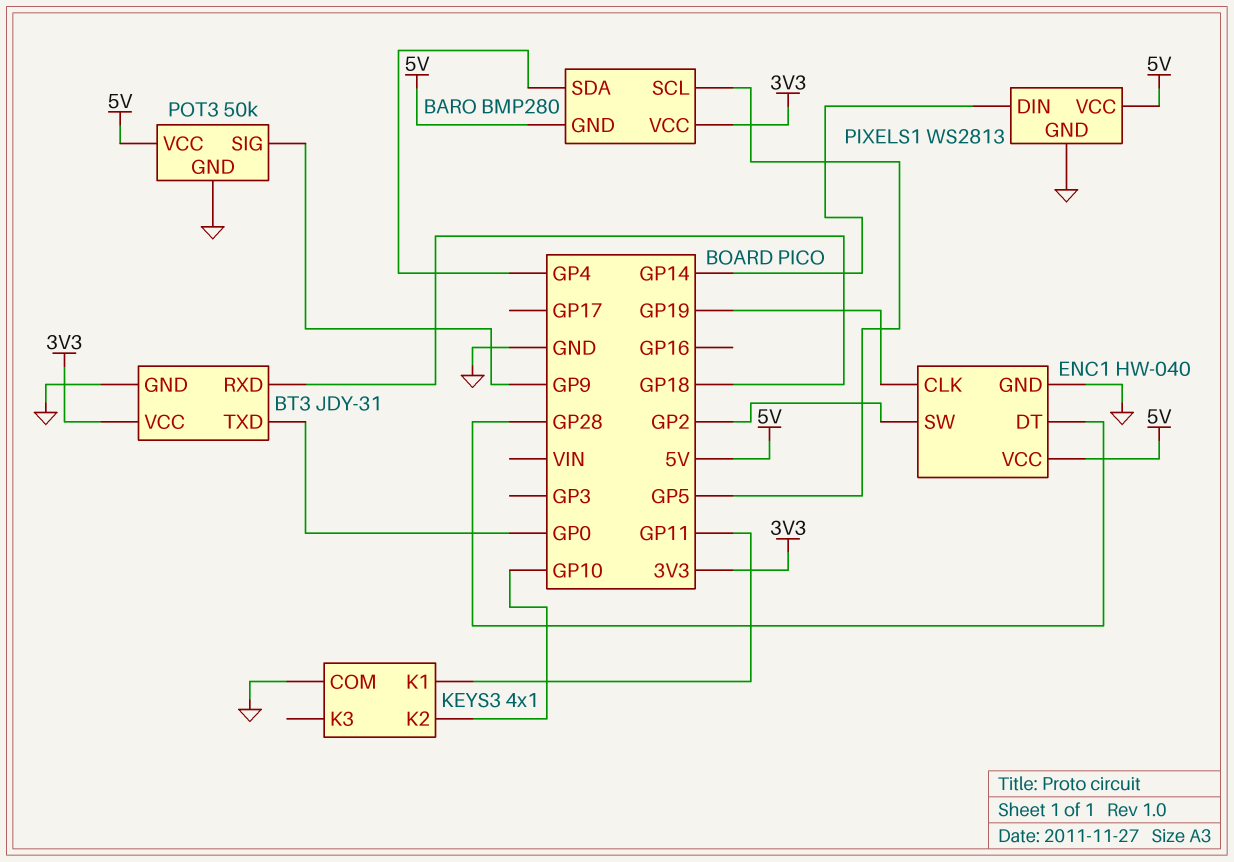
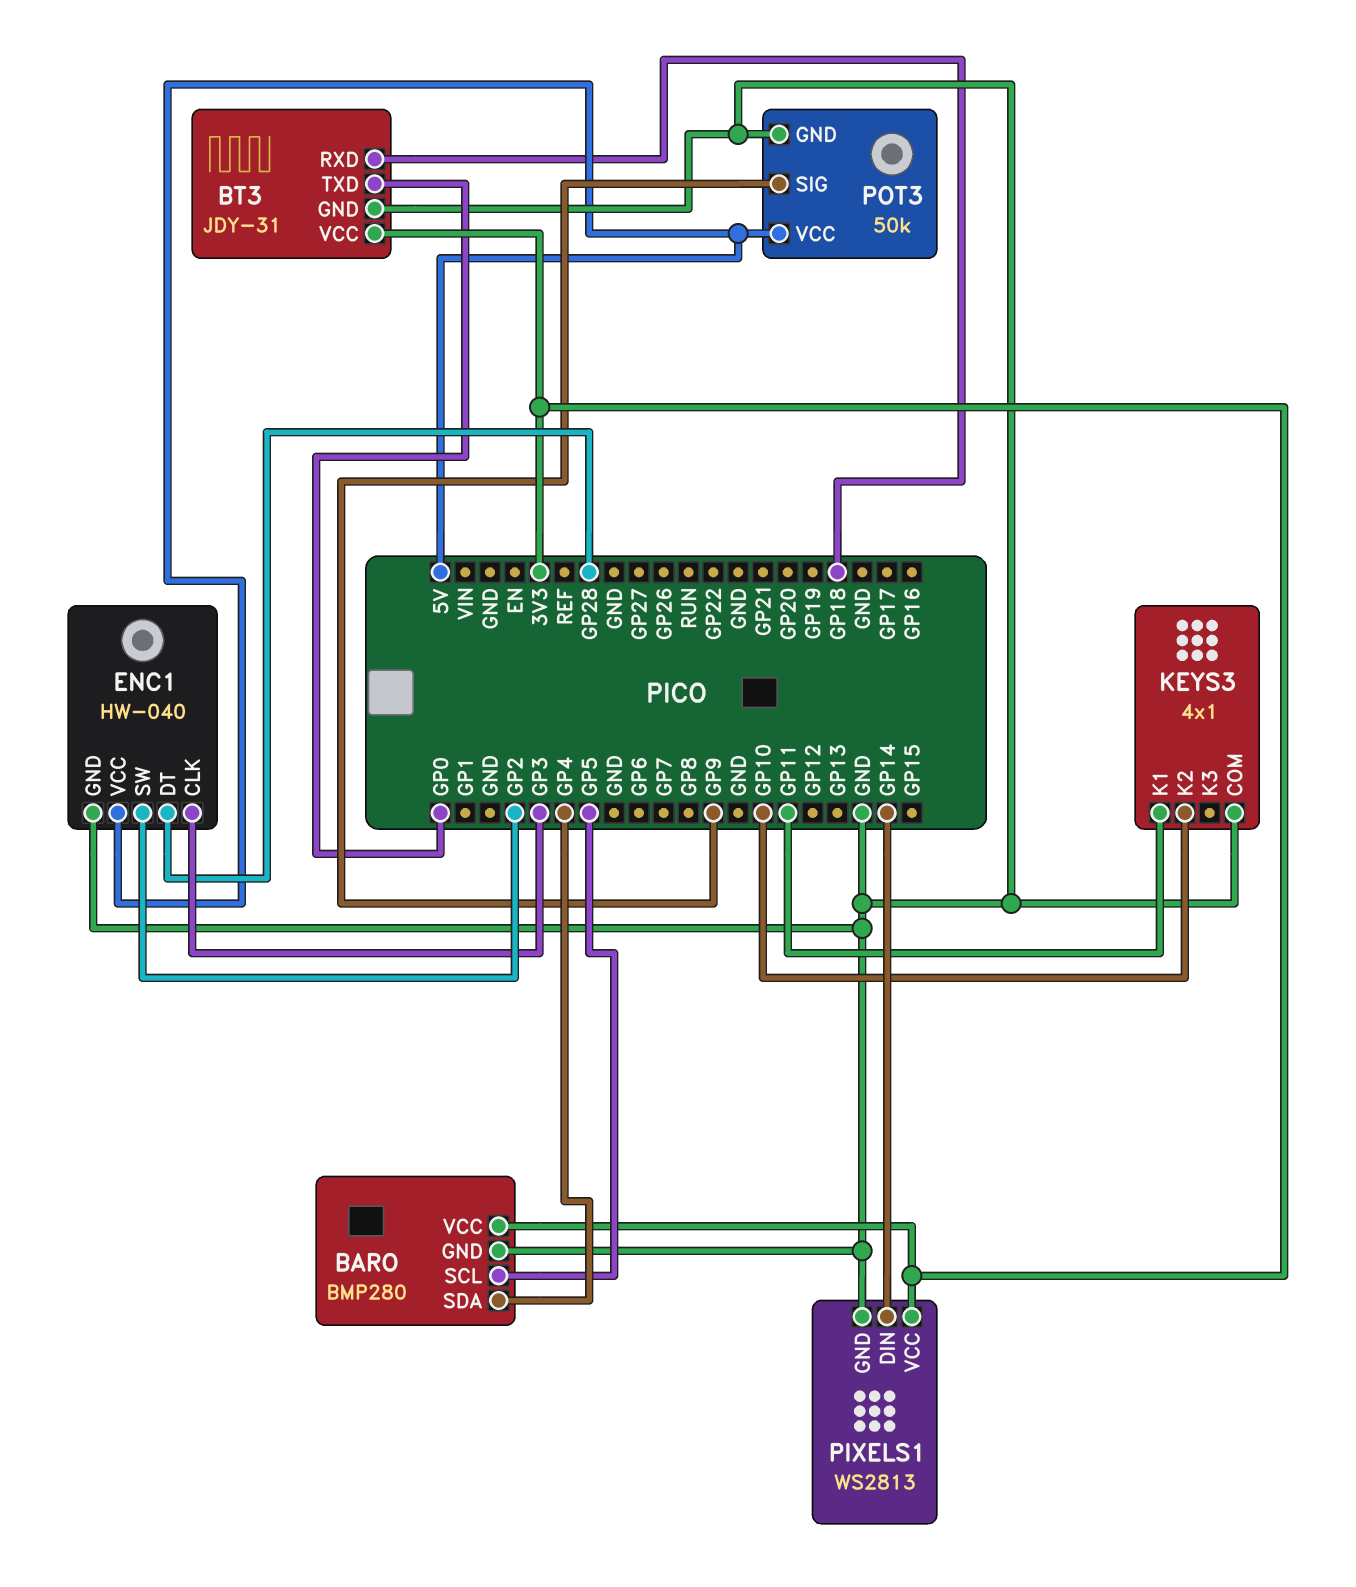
BARO pin GND: 5V -> GND
ENC1 pin CLK: GP19 -> GP3
PIXELS1 pin VCC: 5V -> 3V3

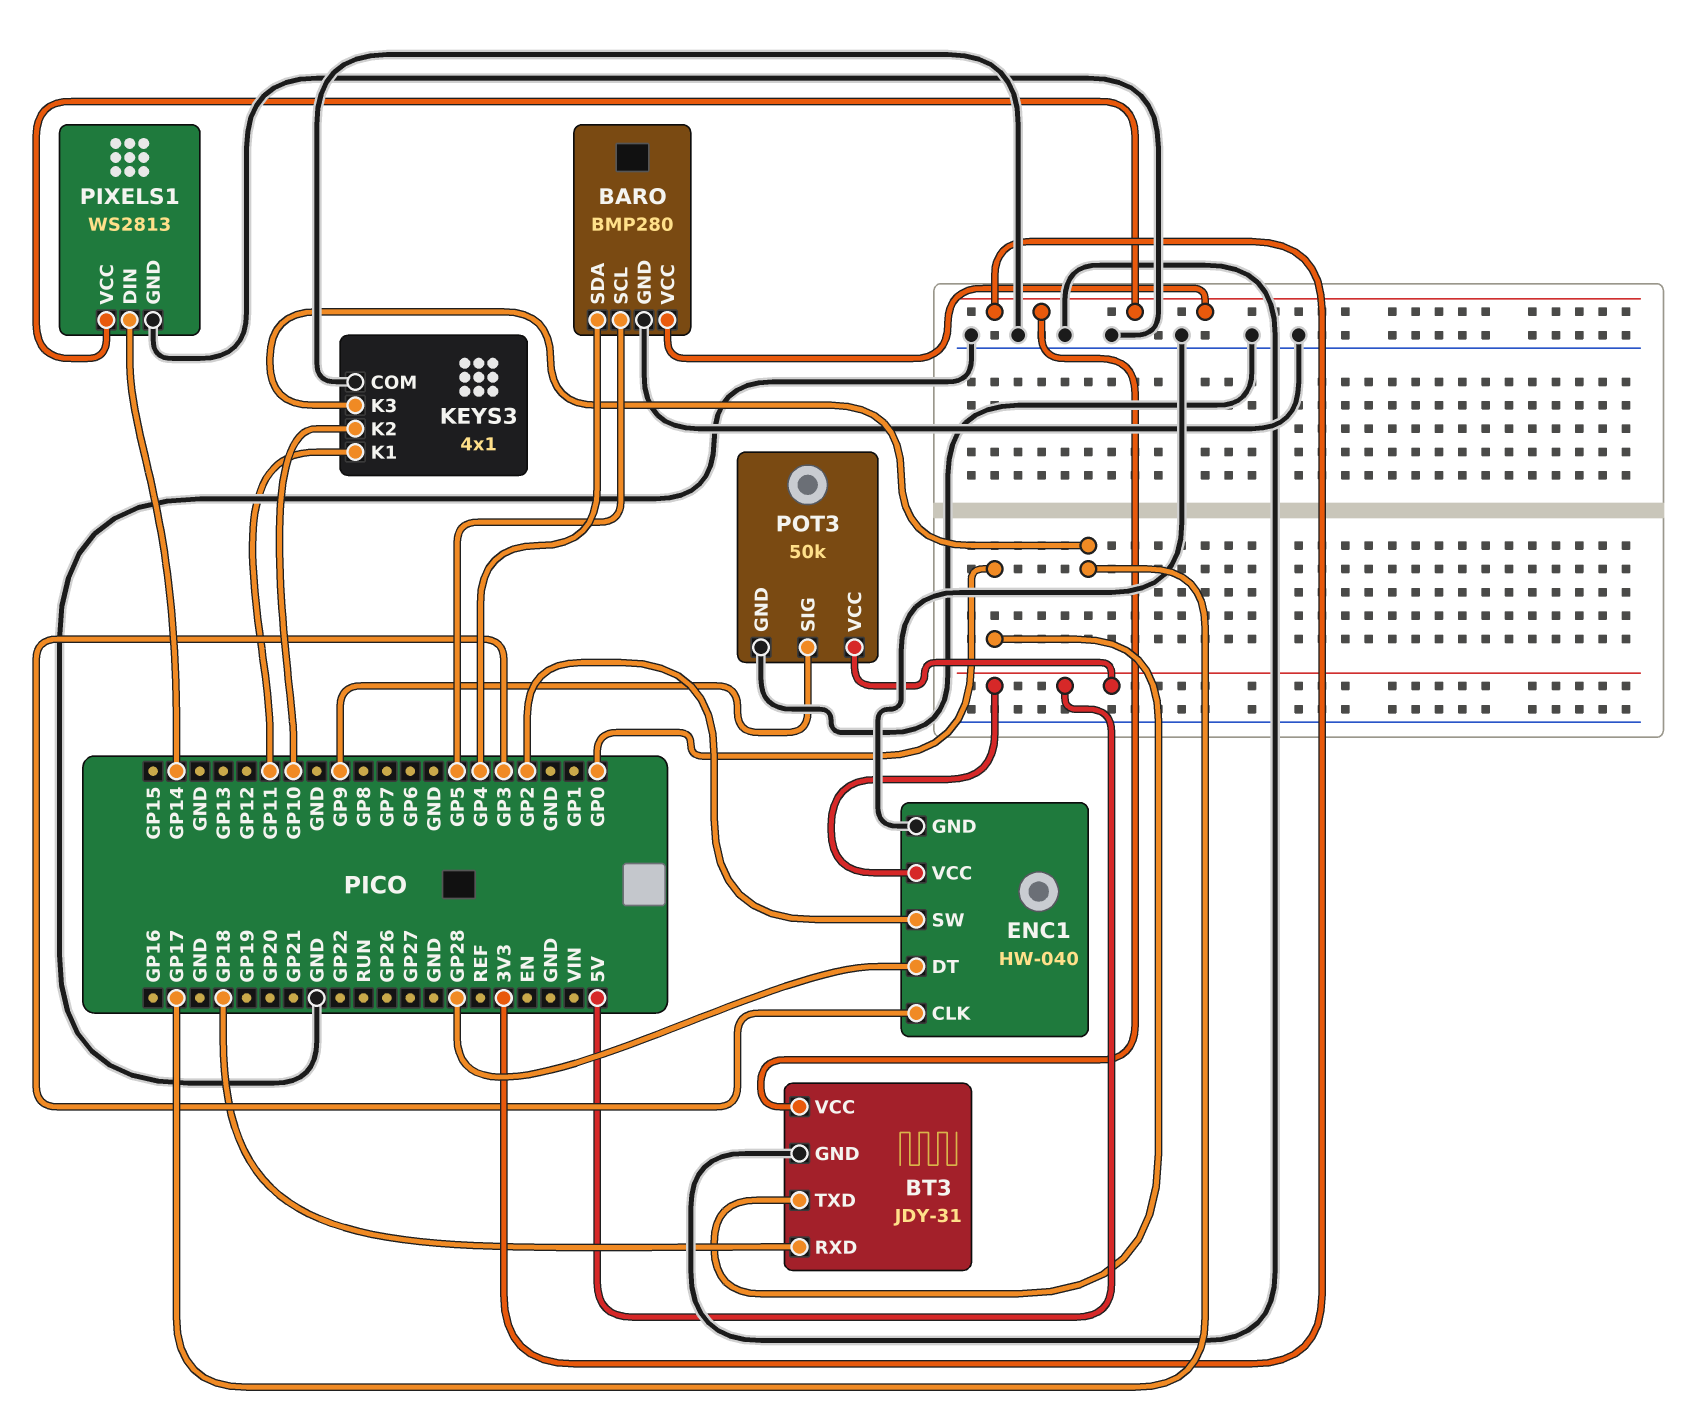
KEYS3 pin K3: none -> GP17

